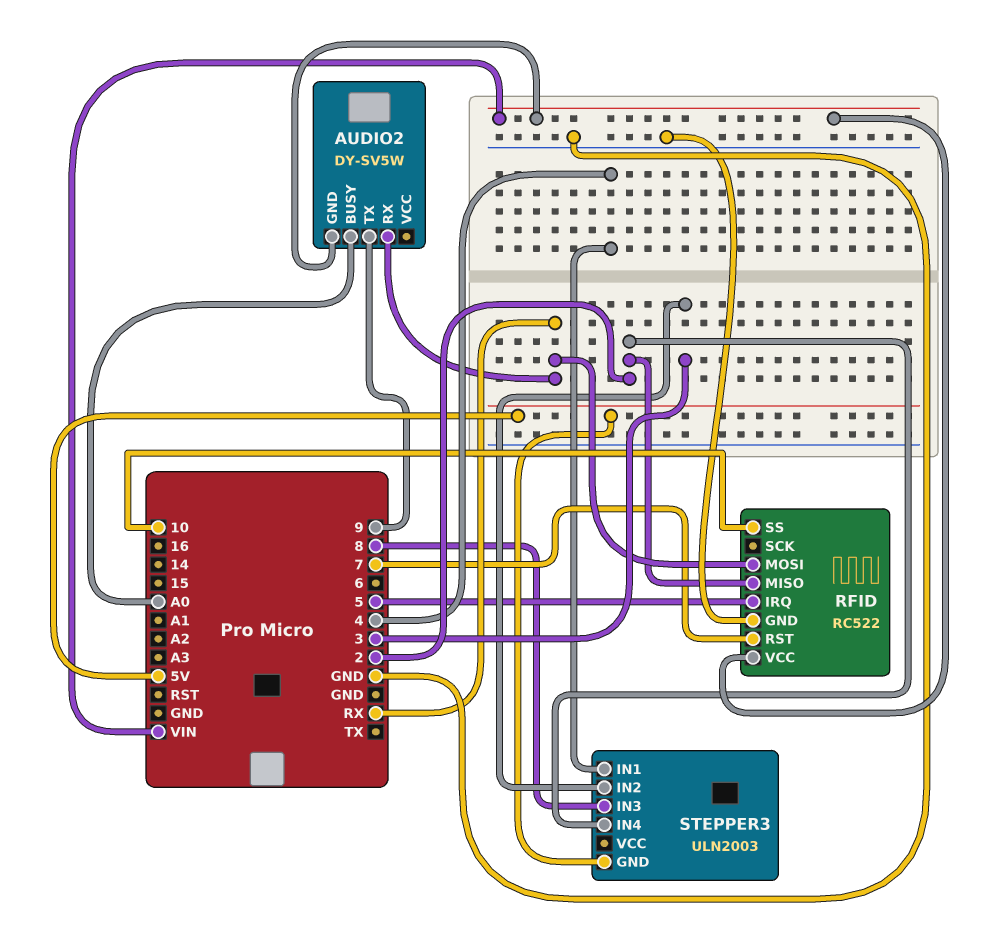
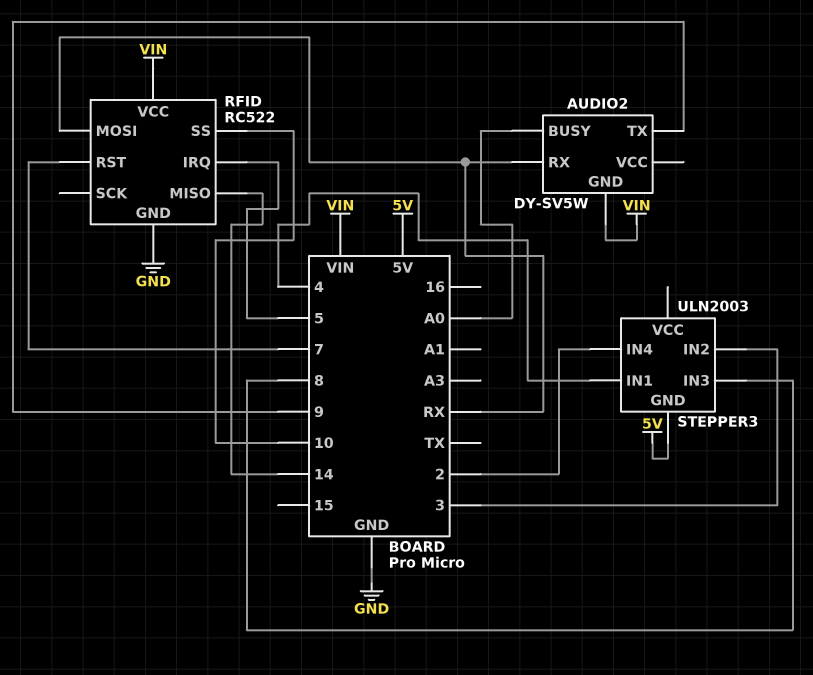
RFID pin MISO: 2 -> 14

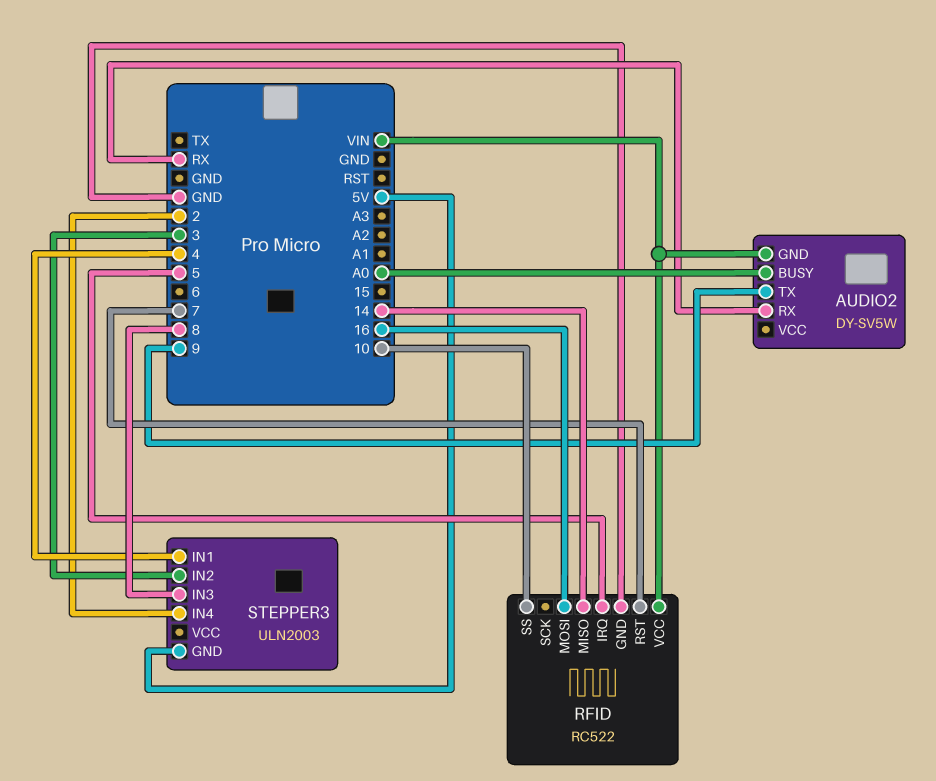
RFID pin MOSI: RX -> 16

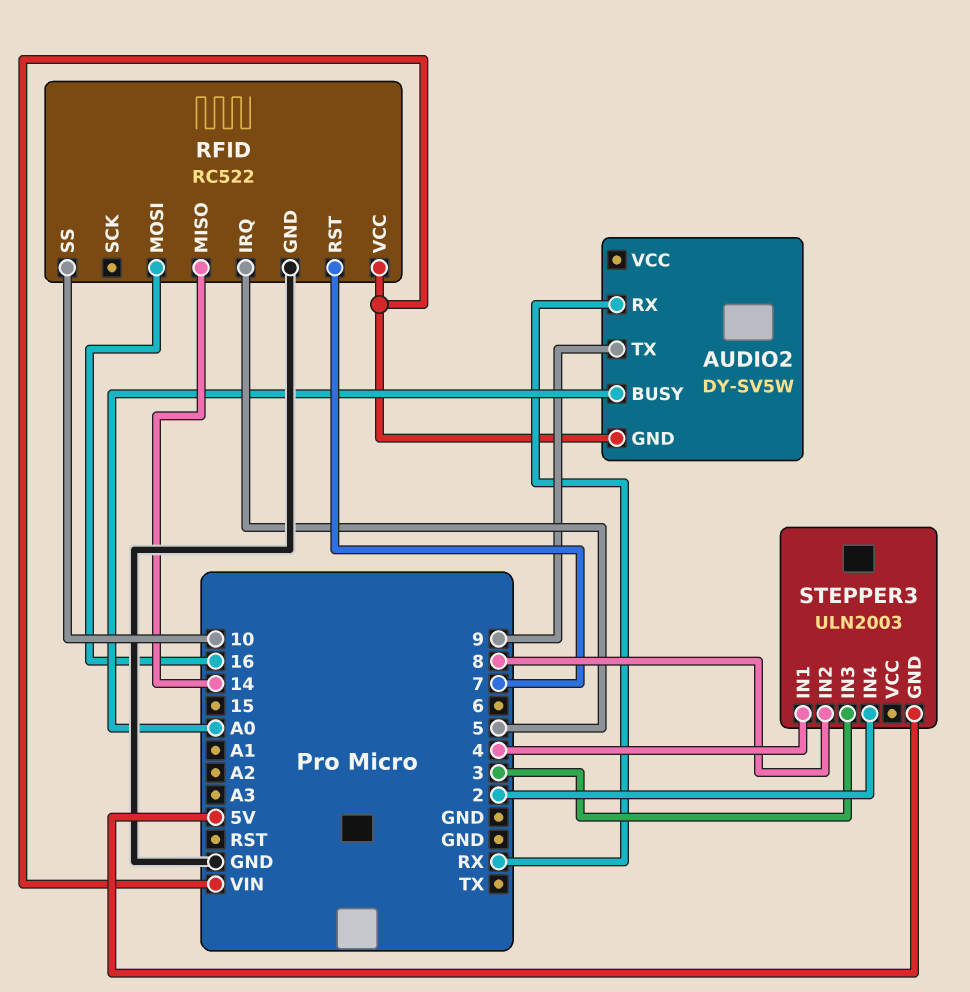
STEPPER3 pin IN2: 3 -> 8
STEPPER3 pin IN3: 8 -> 3

